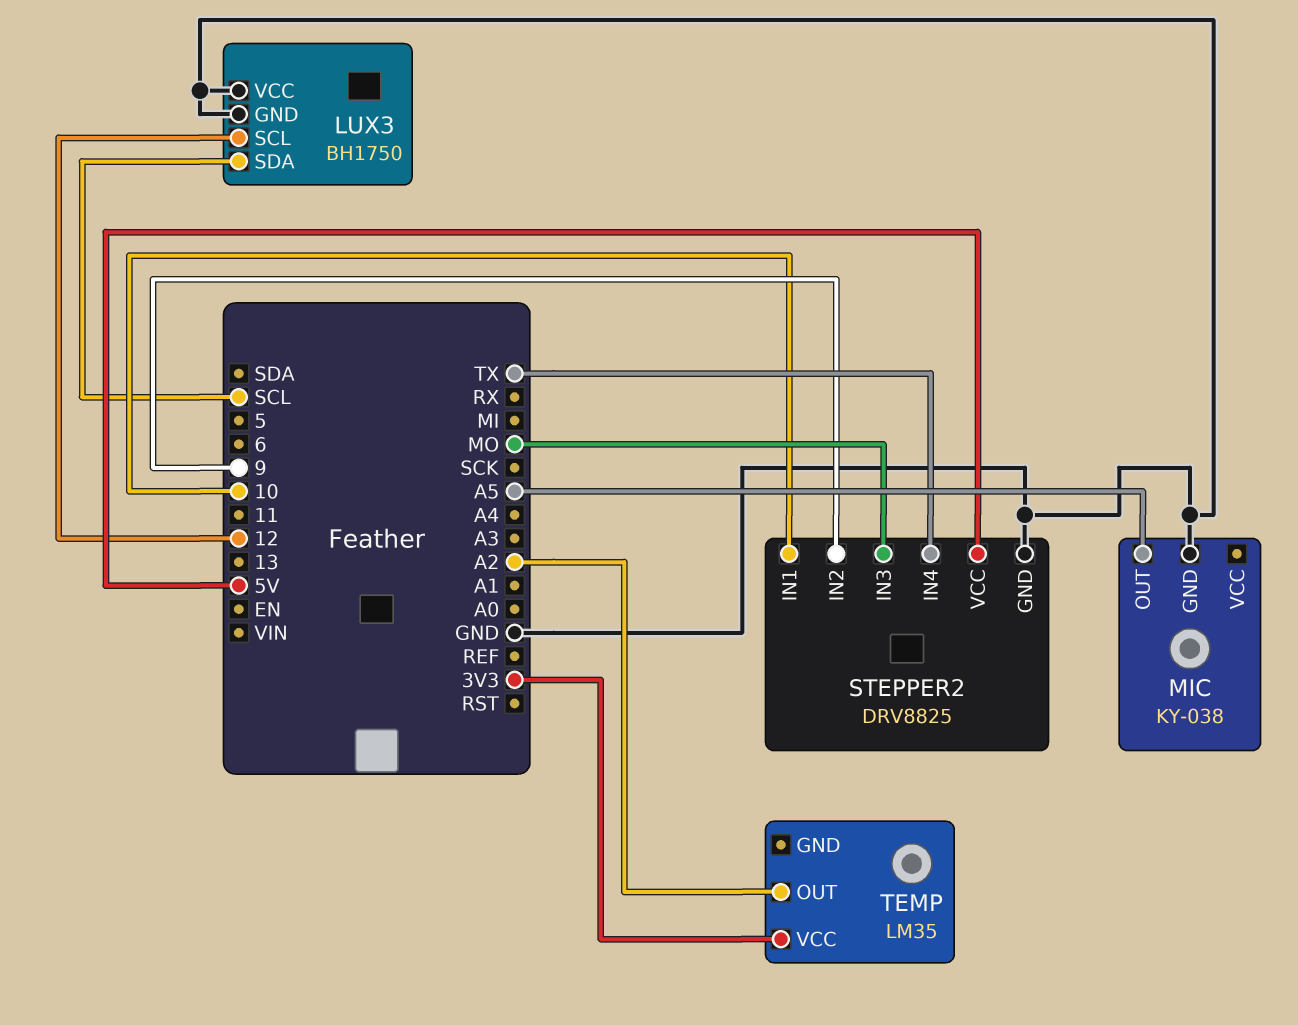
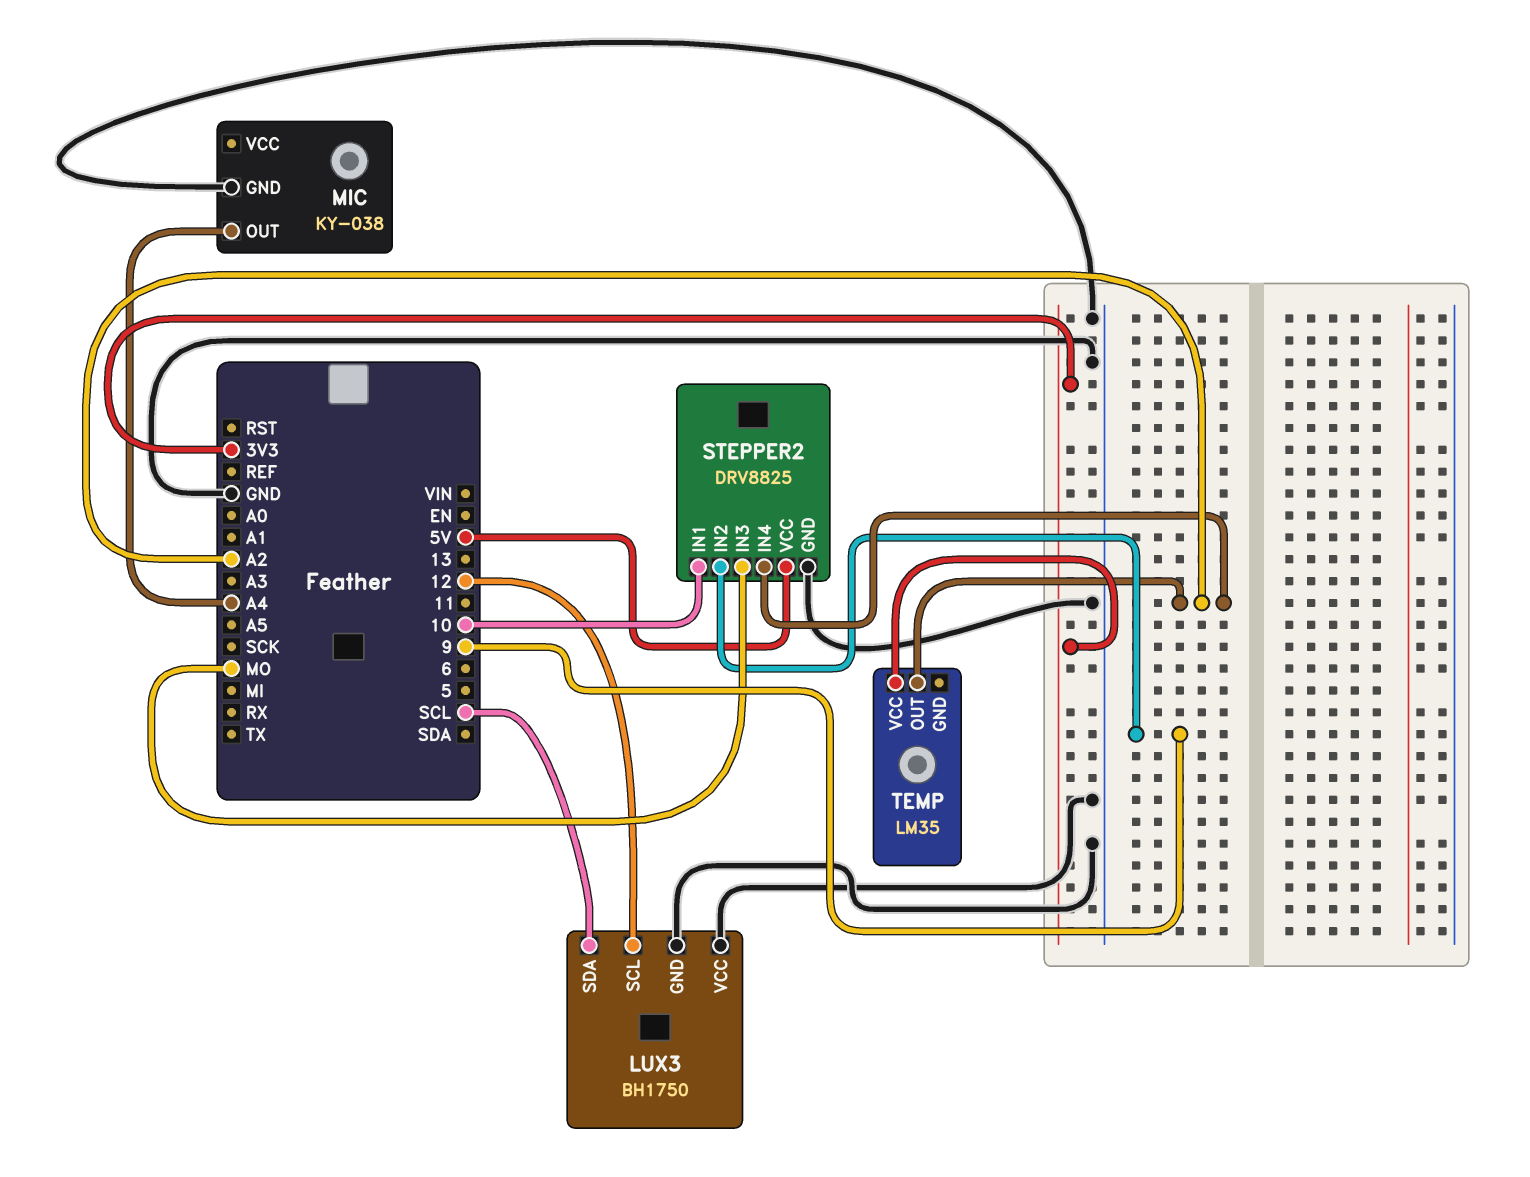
MIC pin OUT: A5 -> A4
STEPPER2 pin IN4: TX -> A2

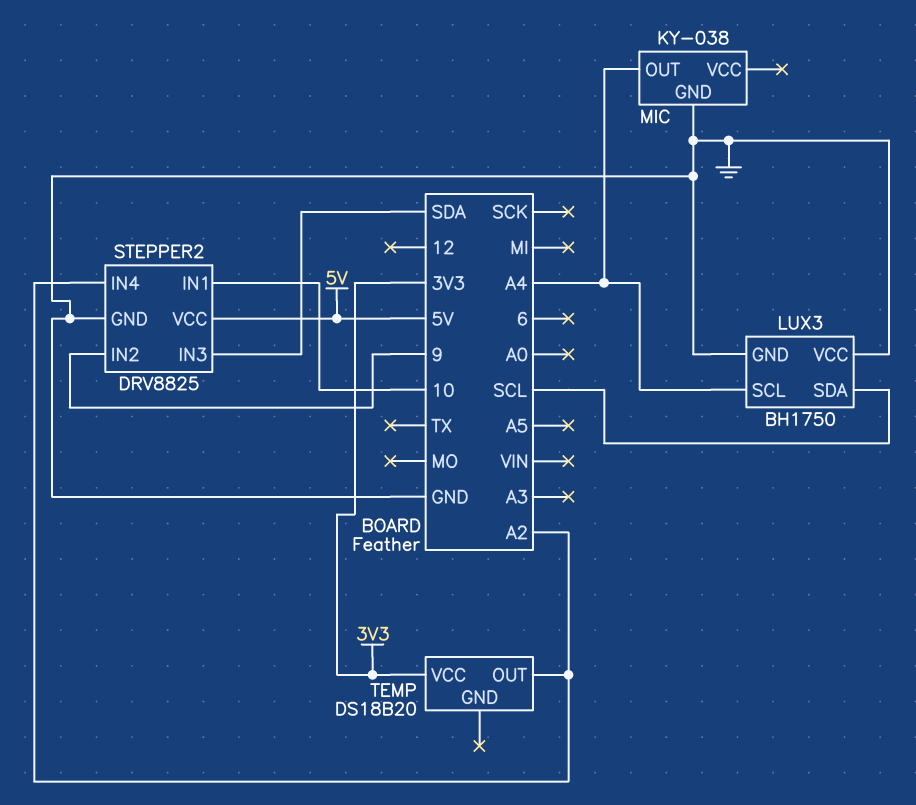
LUX3 pin SCL: 12 -> A4
STEPPER2 pin IN3: MO -> SDA
TEMP: LM35 -> DS18B20

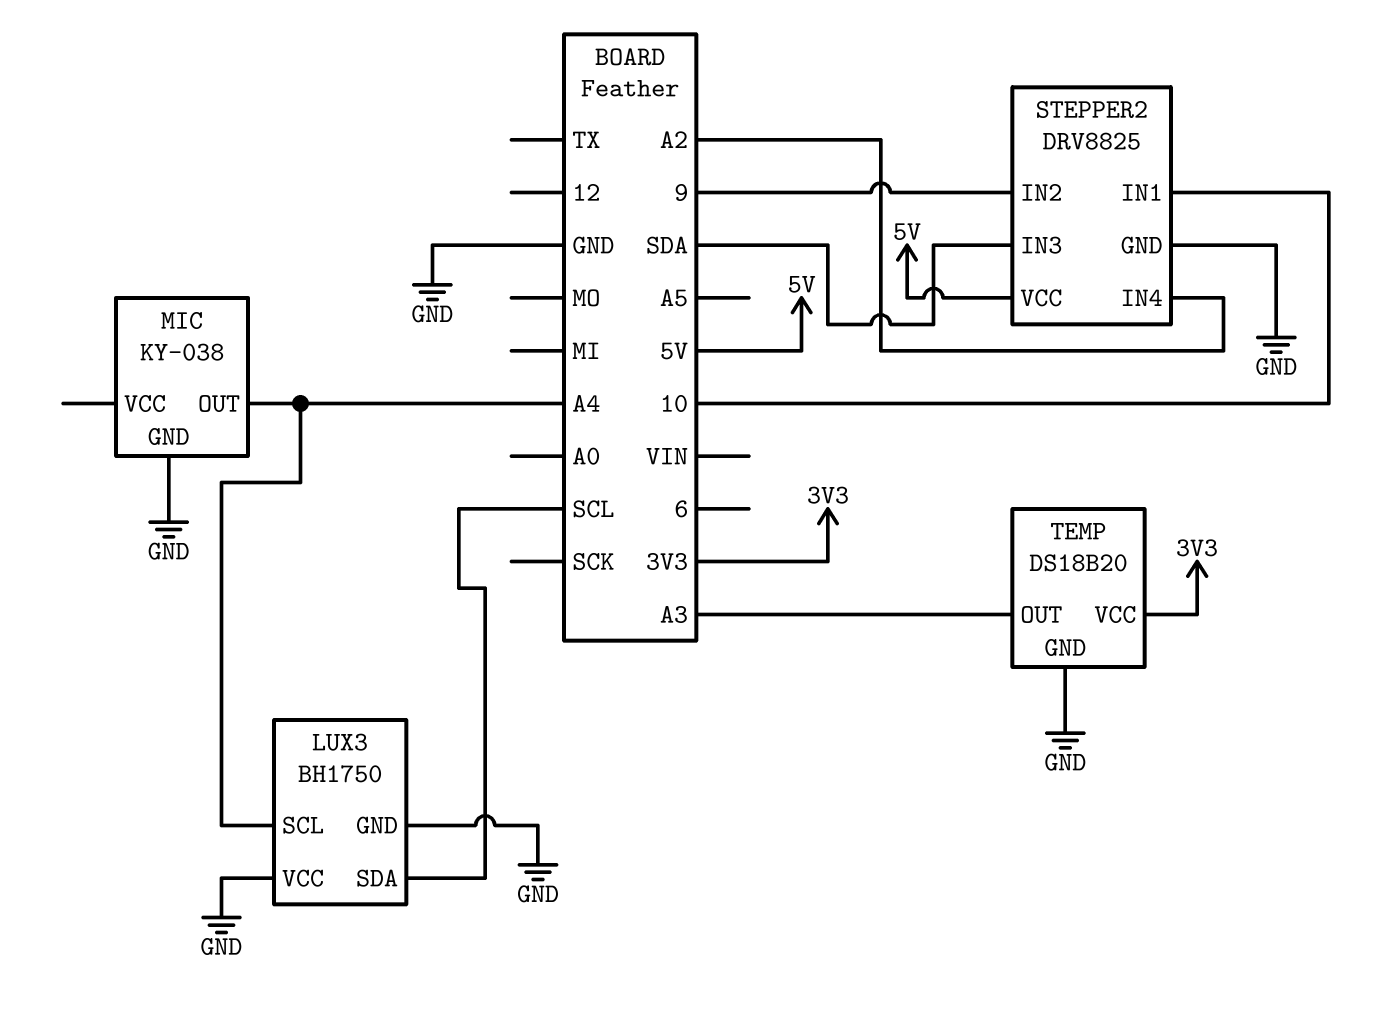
TEMP pin GND: none -> GND
TEMP pin OUT: A2 -> A3

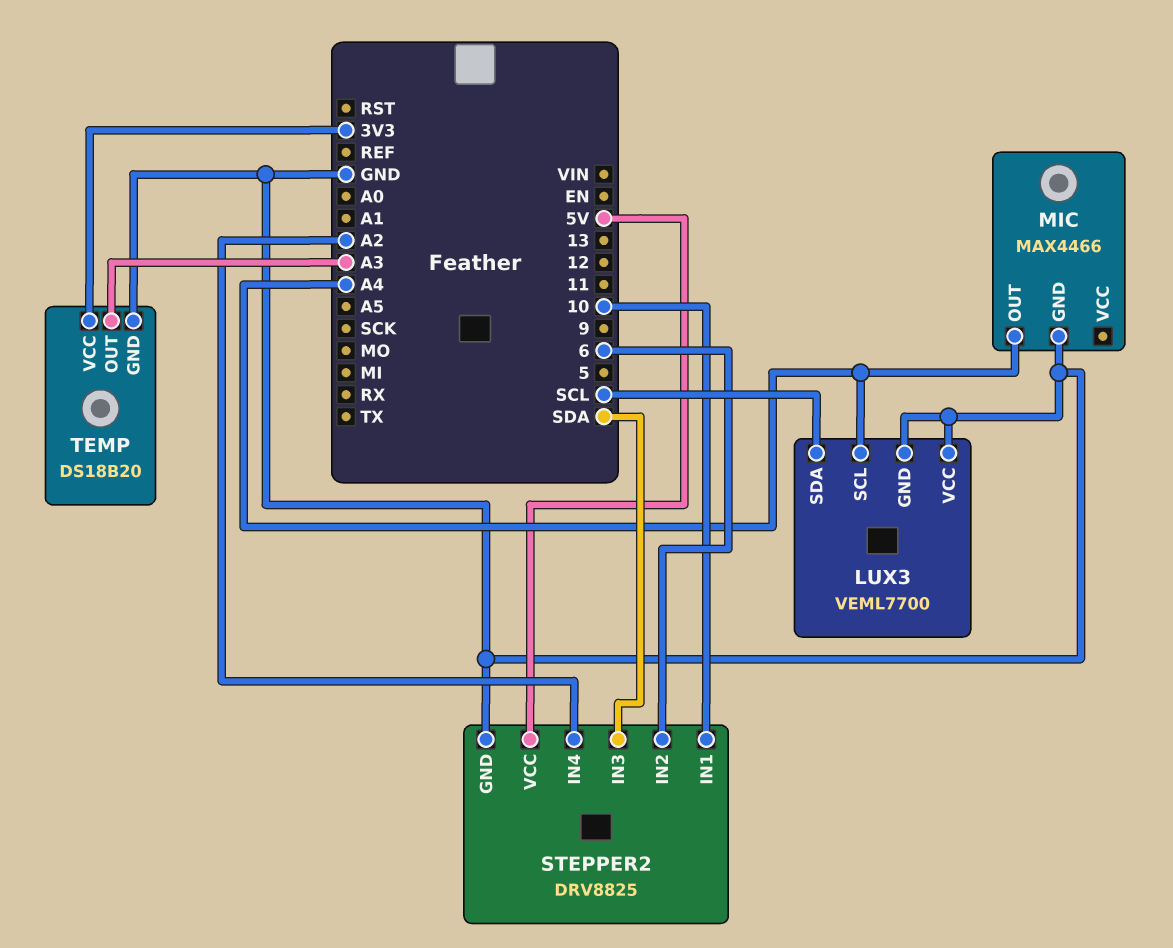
LUX3: BH1750 -> VEML7700
MIC: KY-038 -> MAX4466
STEPPER2 pin IN2: 9 -> 6

